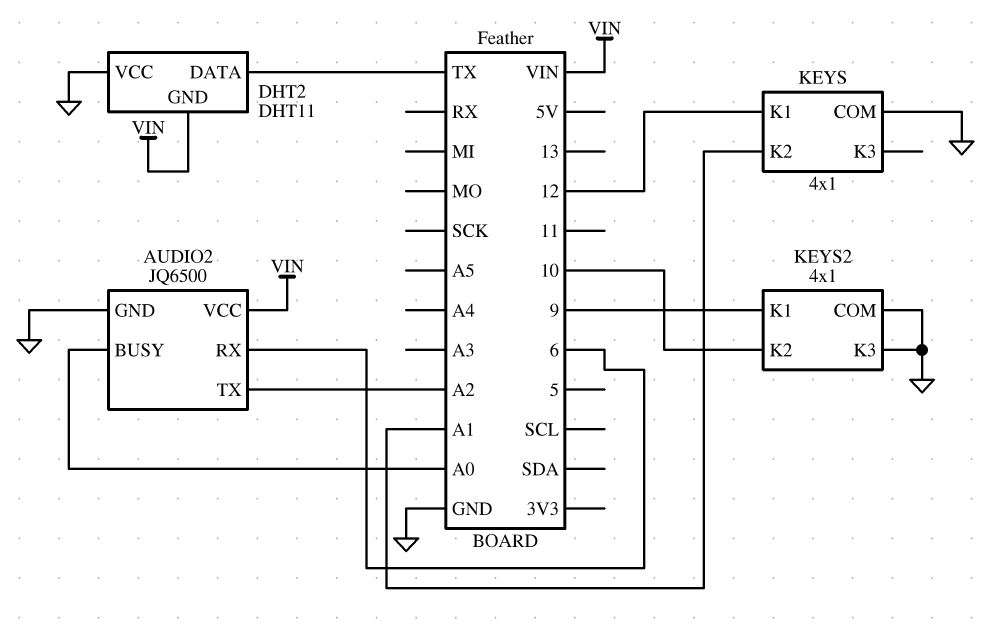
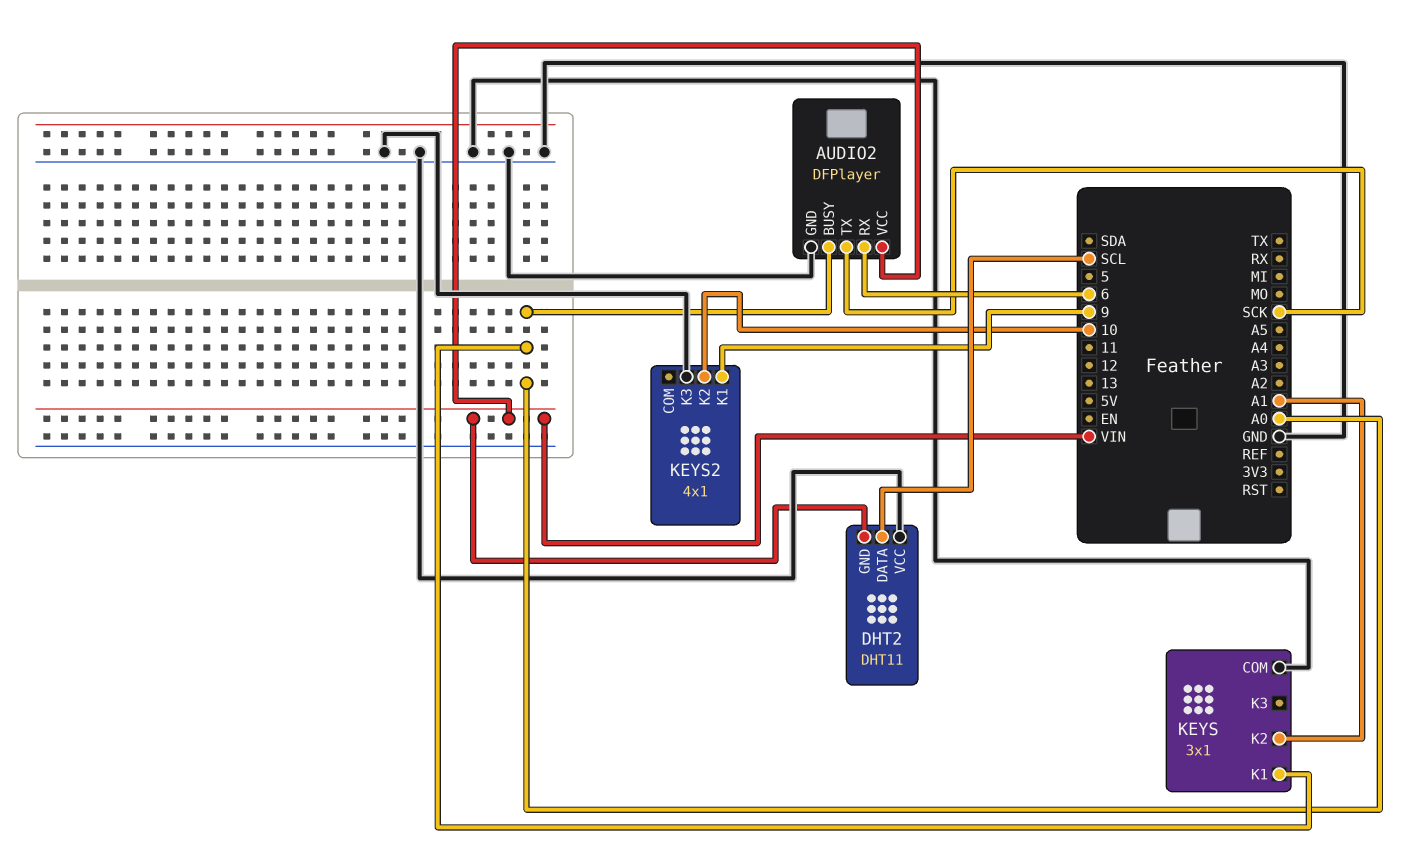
AUDIO2: JQ6500 -> DFPlayer
AUDIO2 pin TX: A2 -> SCK
DHT2 pin DATA: TX -> SCL
KEYS: 4x1 -> 3x1
KEYS pin K1: 12 -> A0
KEYS2 pin COM: GND -> none

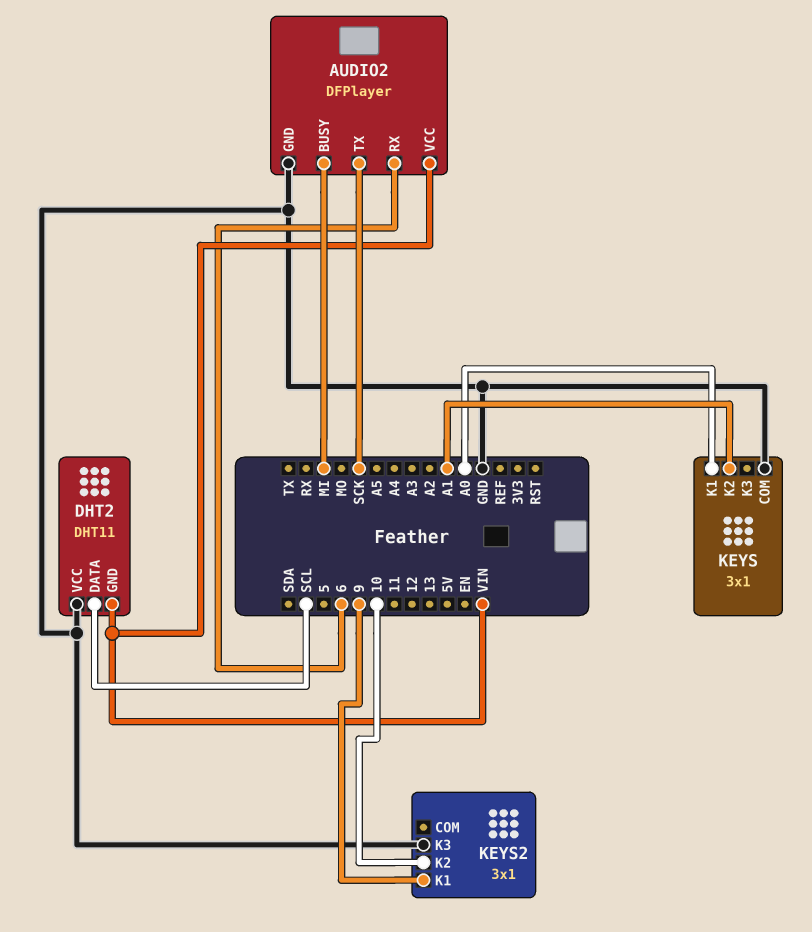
AUDIO2 pin BUSY: A0 -> MI
KEYS2: 4x1 -> 3x1

